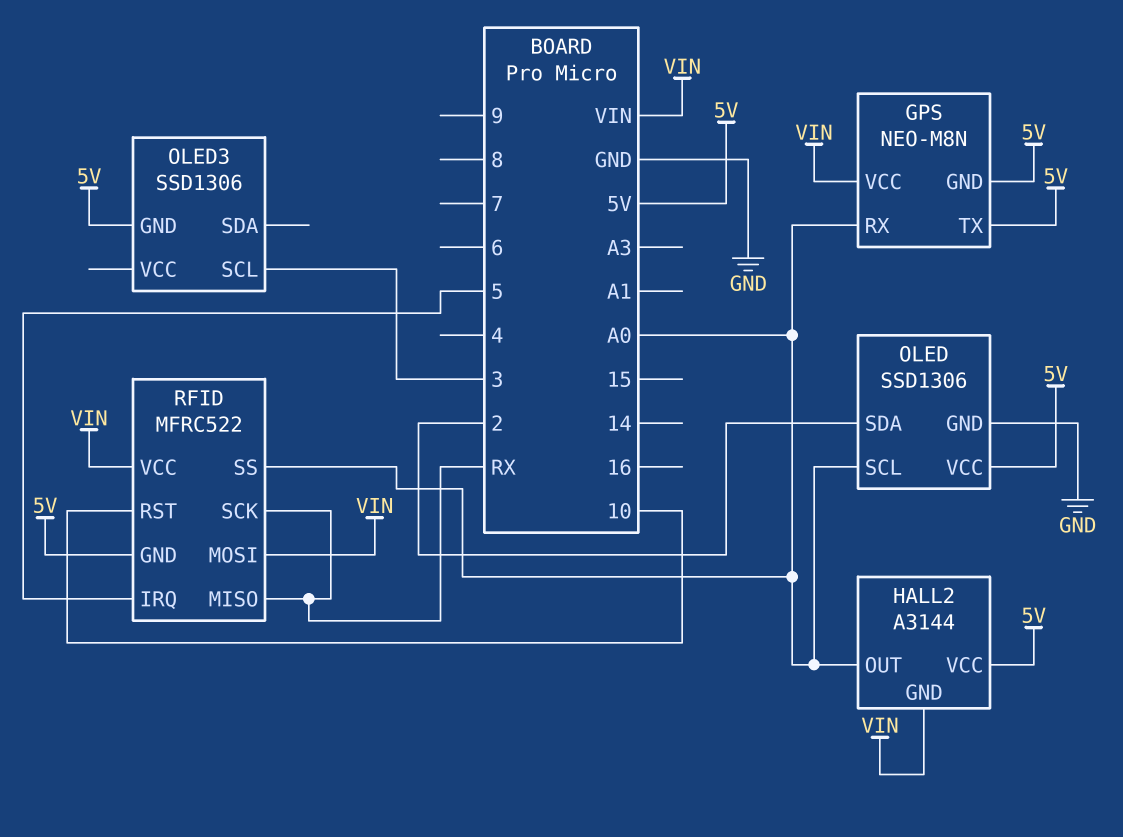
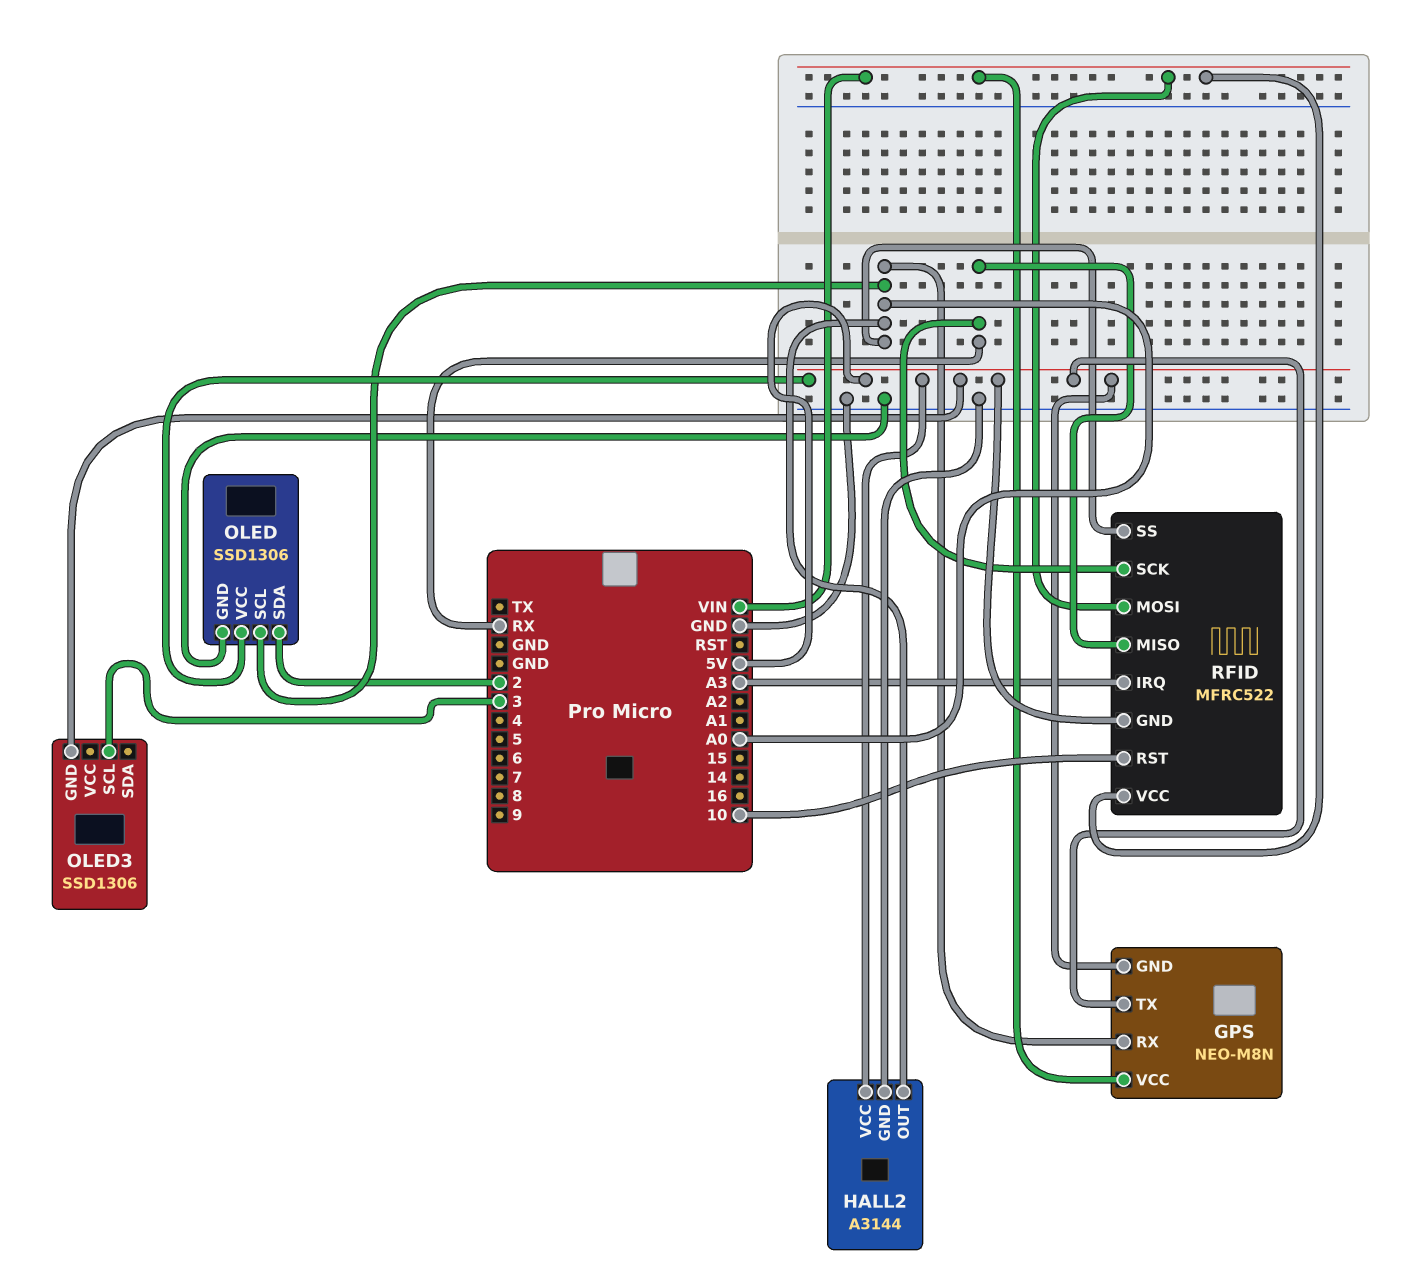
HALL2 pin GND: VIN -> GND
RFID pin IRQ: 5 -> A3

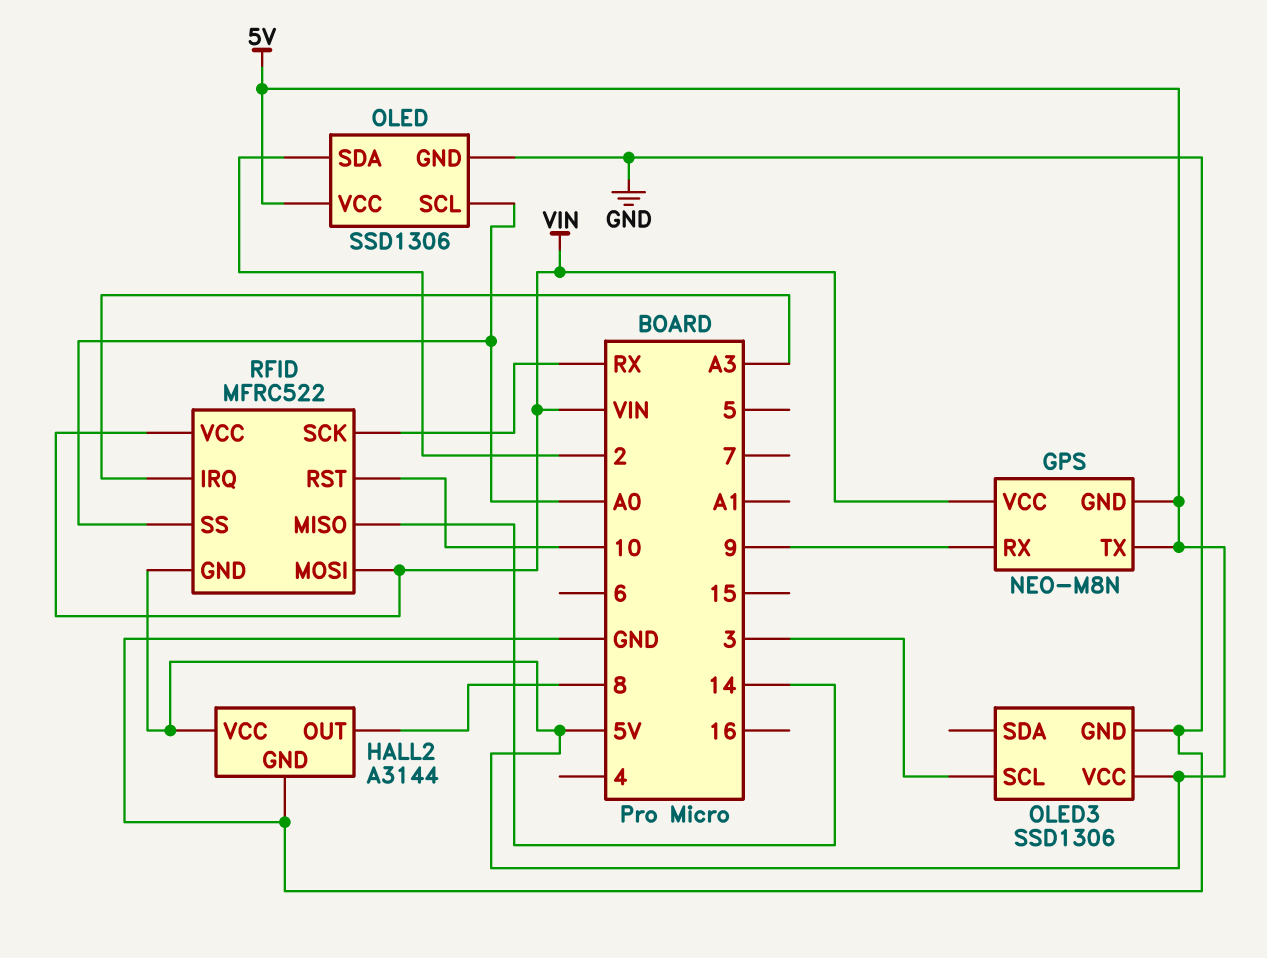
GPS pin RX: A0 -> 9
HALL2 pin OUT: A0 -> 8
OLED3 pin GND: 5V -> GND
OLED3 pin VCC: none -> 5V
RFID pin MISO: RX -> 14

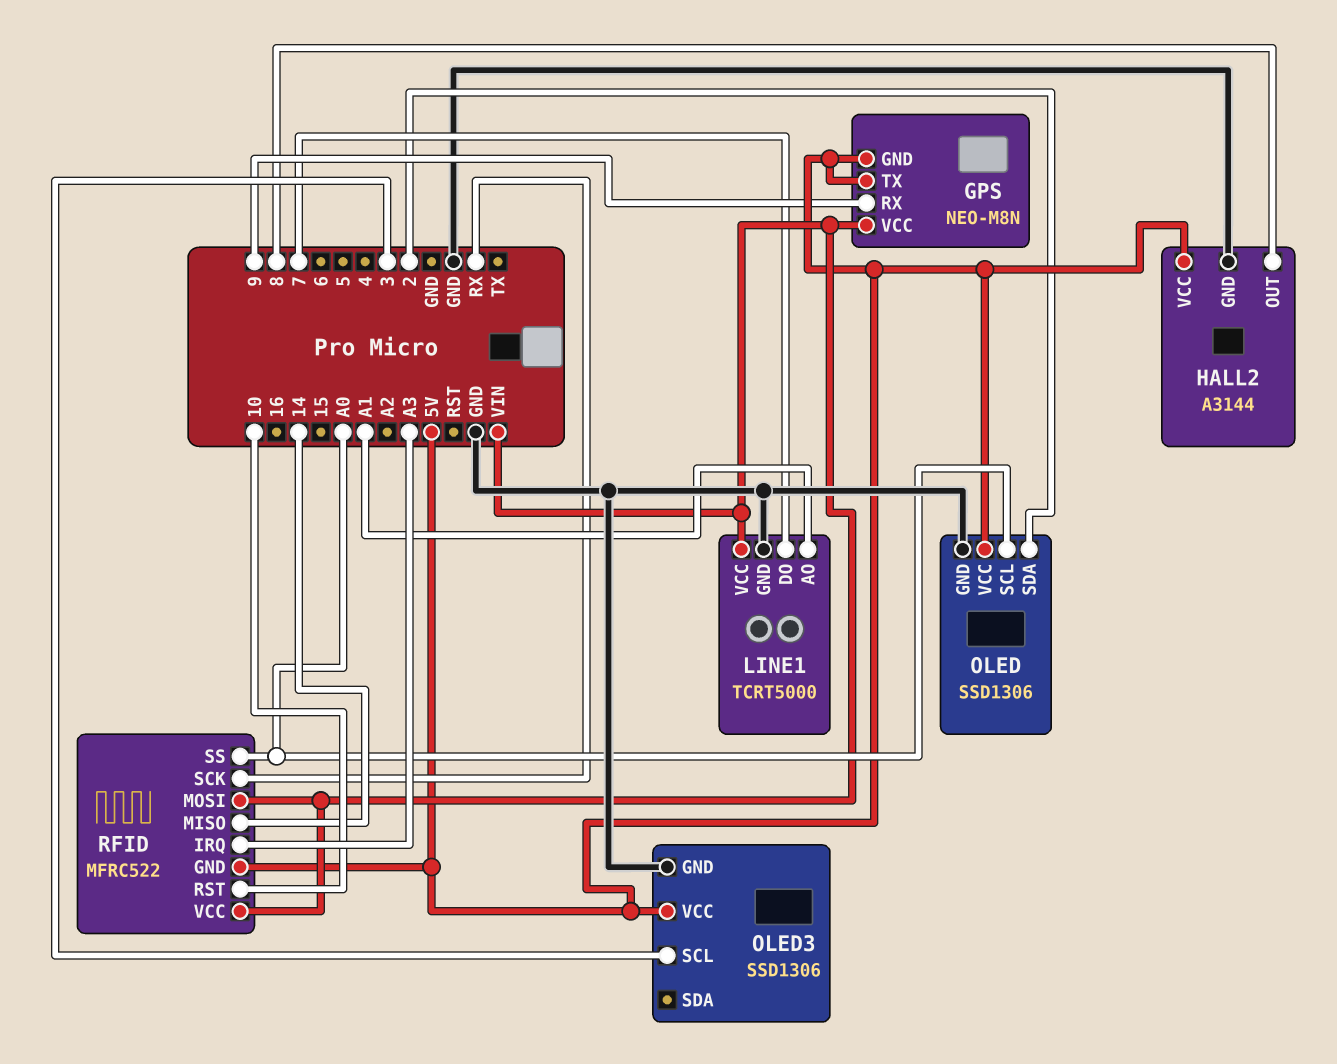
LINE1: none -> TCRT5000
LINE1 pin AO: none -> A1
LINE1 pin DO: none -> 7
LINE1 pin GND: none -> GND
LINE1 pin VCC: none -> VIN

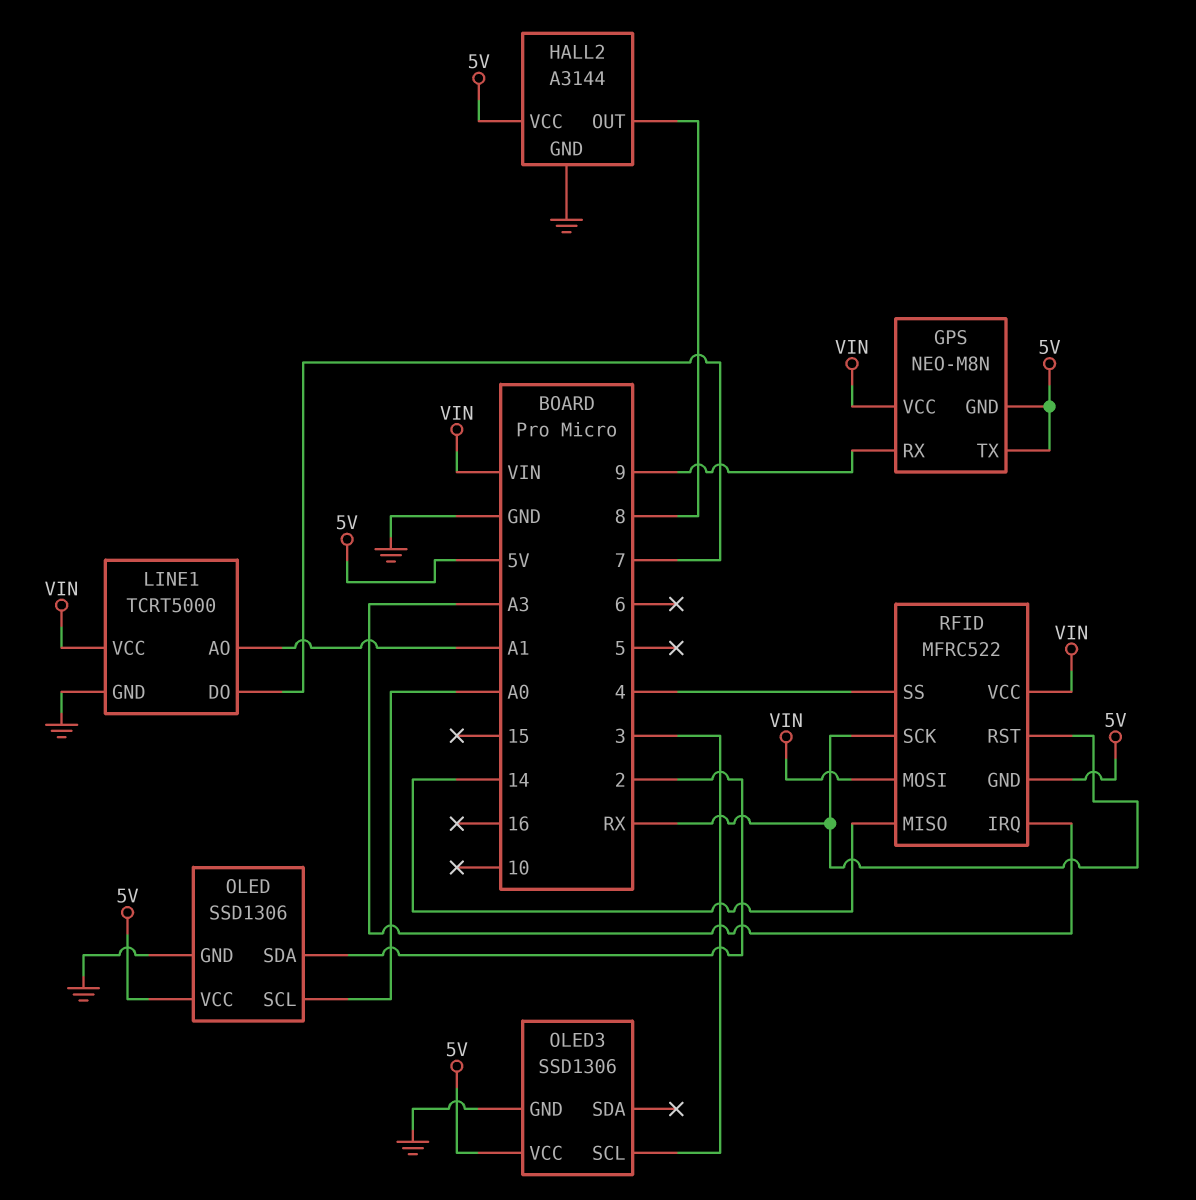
RFID pin RST: 10 -> RX
RFID pin SS: A0 -> 4

